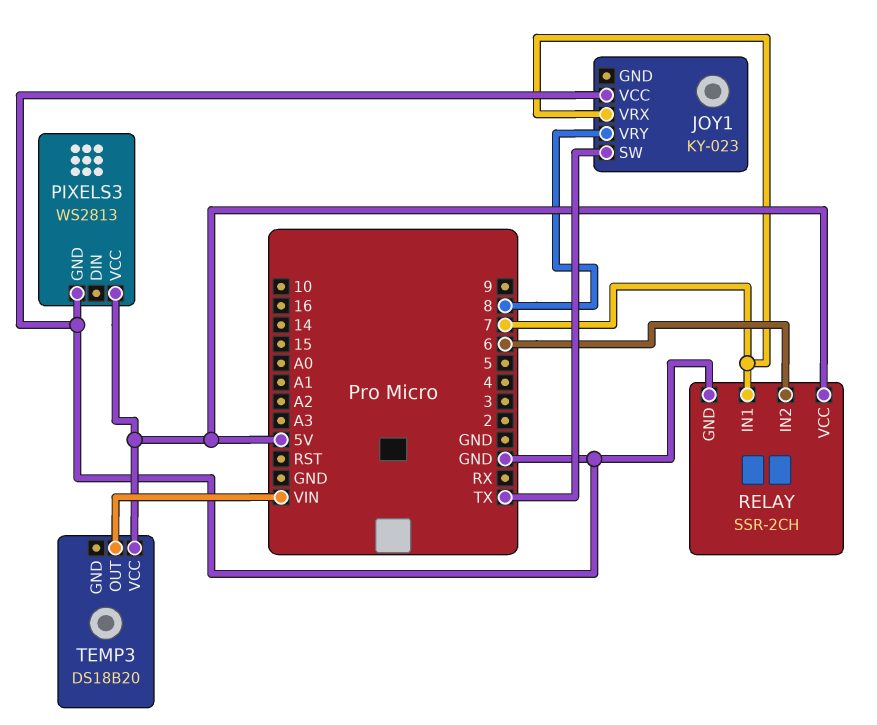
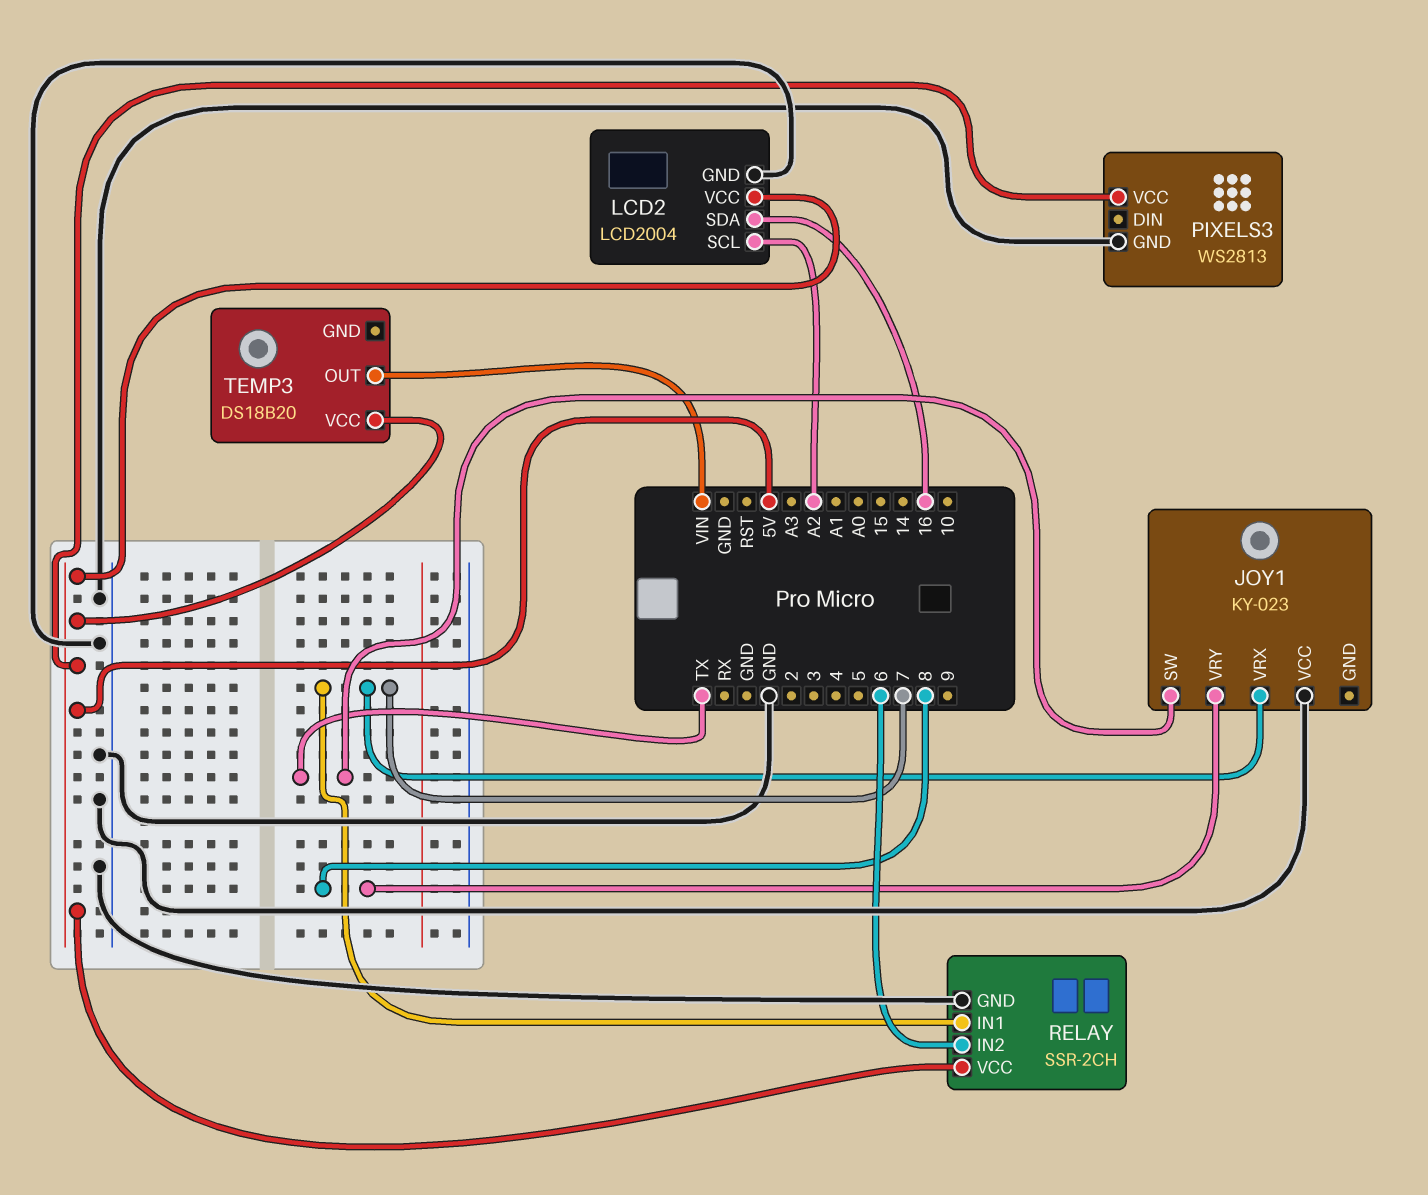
LCD2: none -> LCD2004
LCD2 pin GND: none -> GND
LCD2 pin SCL: none -> A2
LCD2 pin SDA: none -> 16
LCD2 pin VCC: none -> 5V

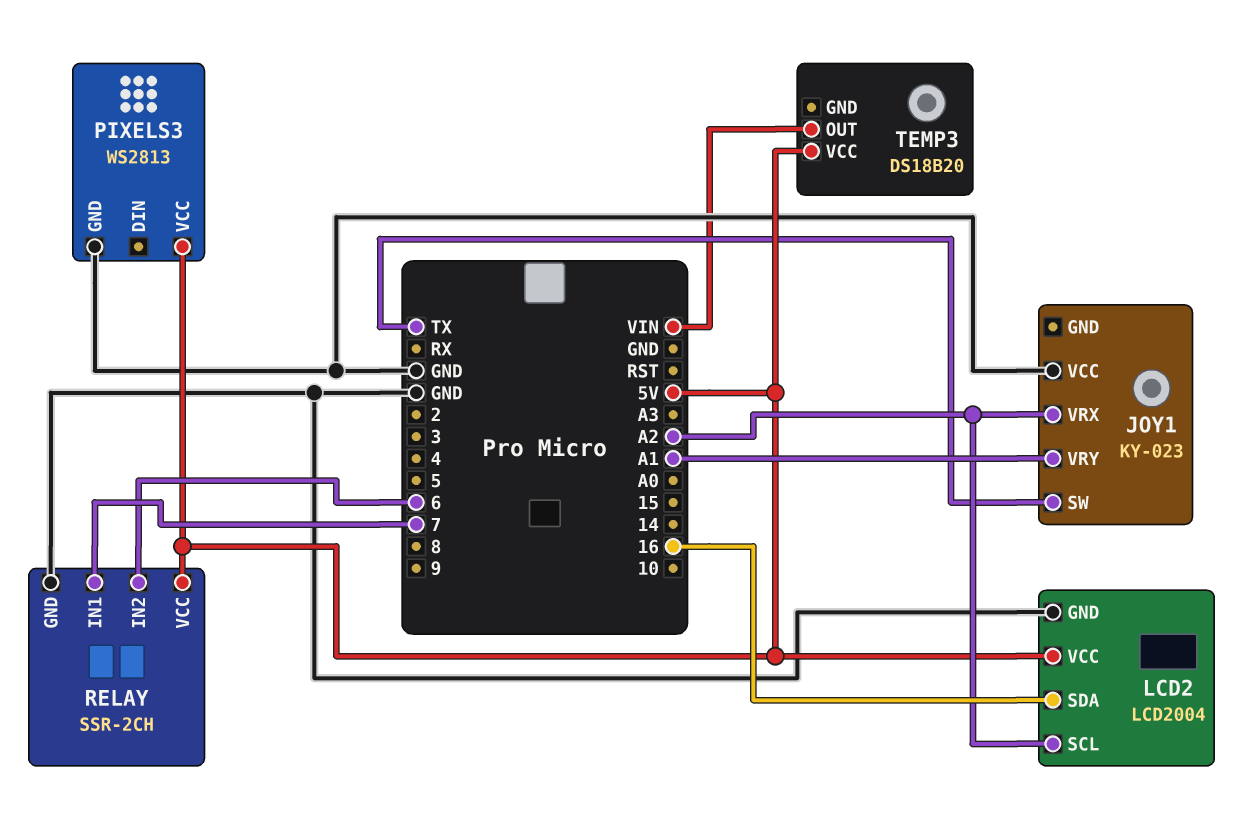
JOY1 pin VRX: 7 -> A2
JOY1 pin VRY: 8 -> A1

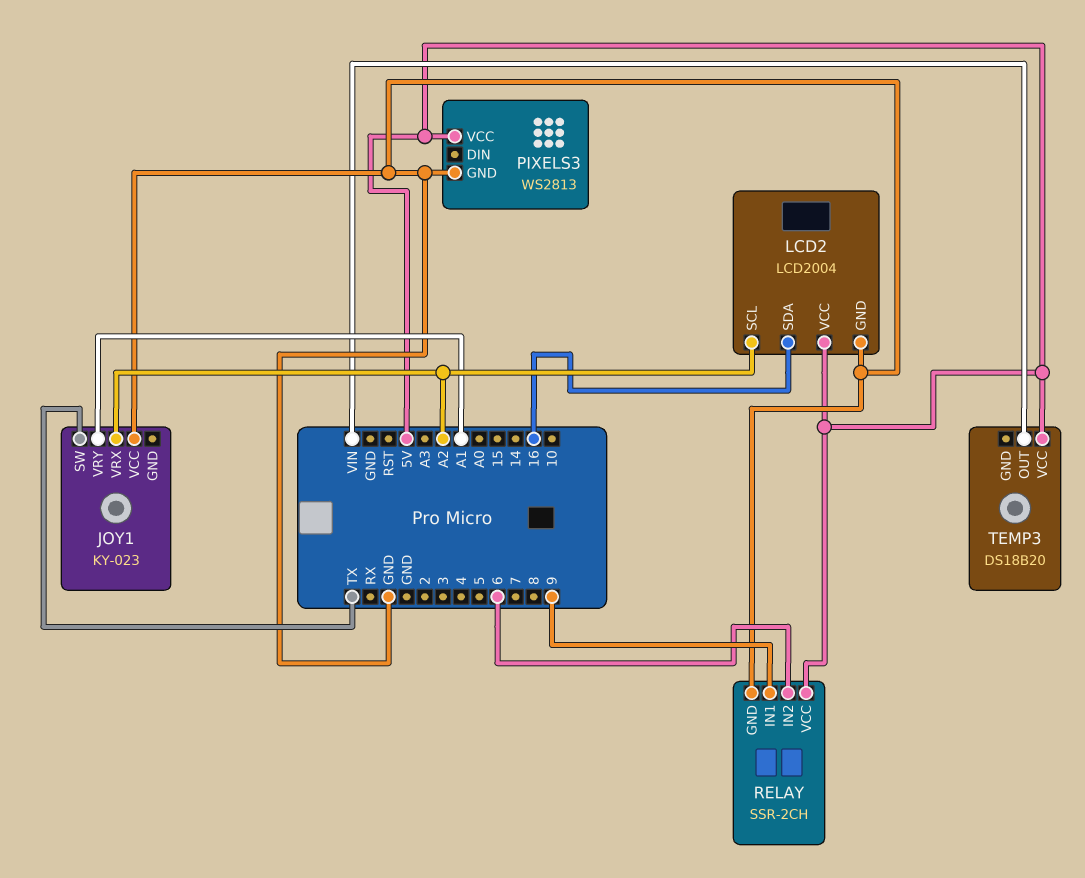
RELAY pin IN1: 7 -> 9

